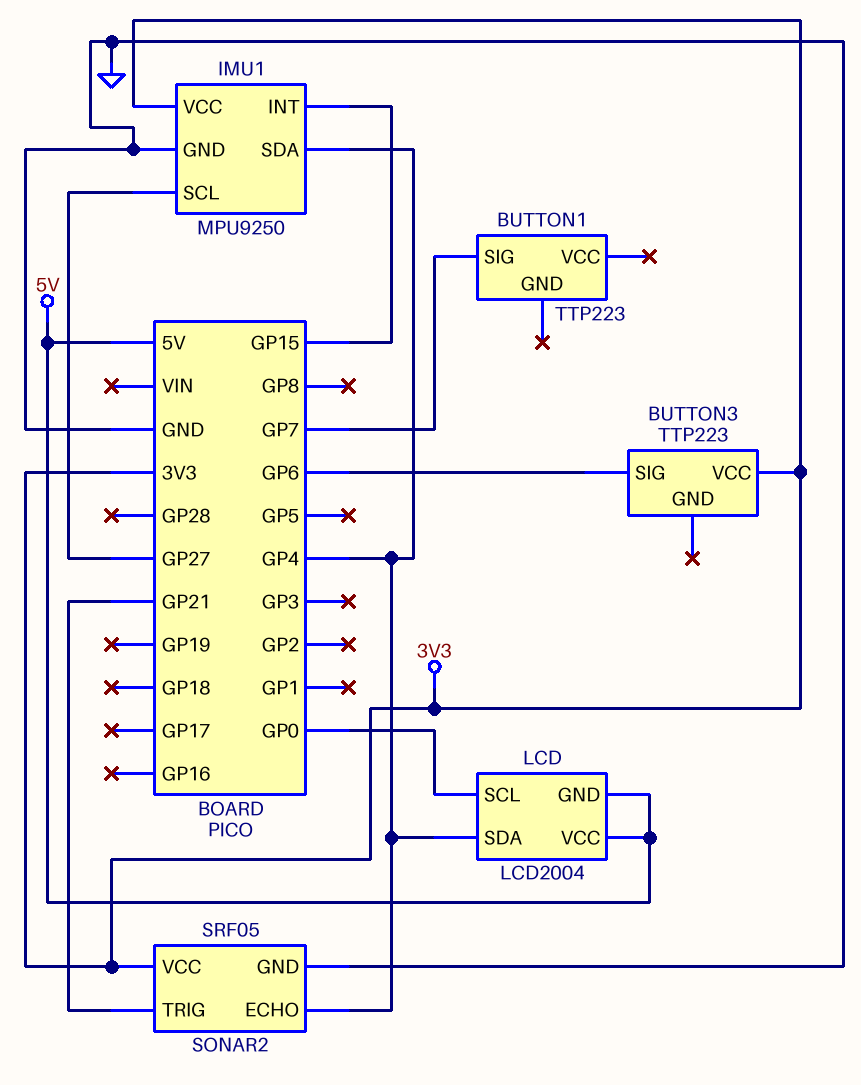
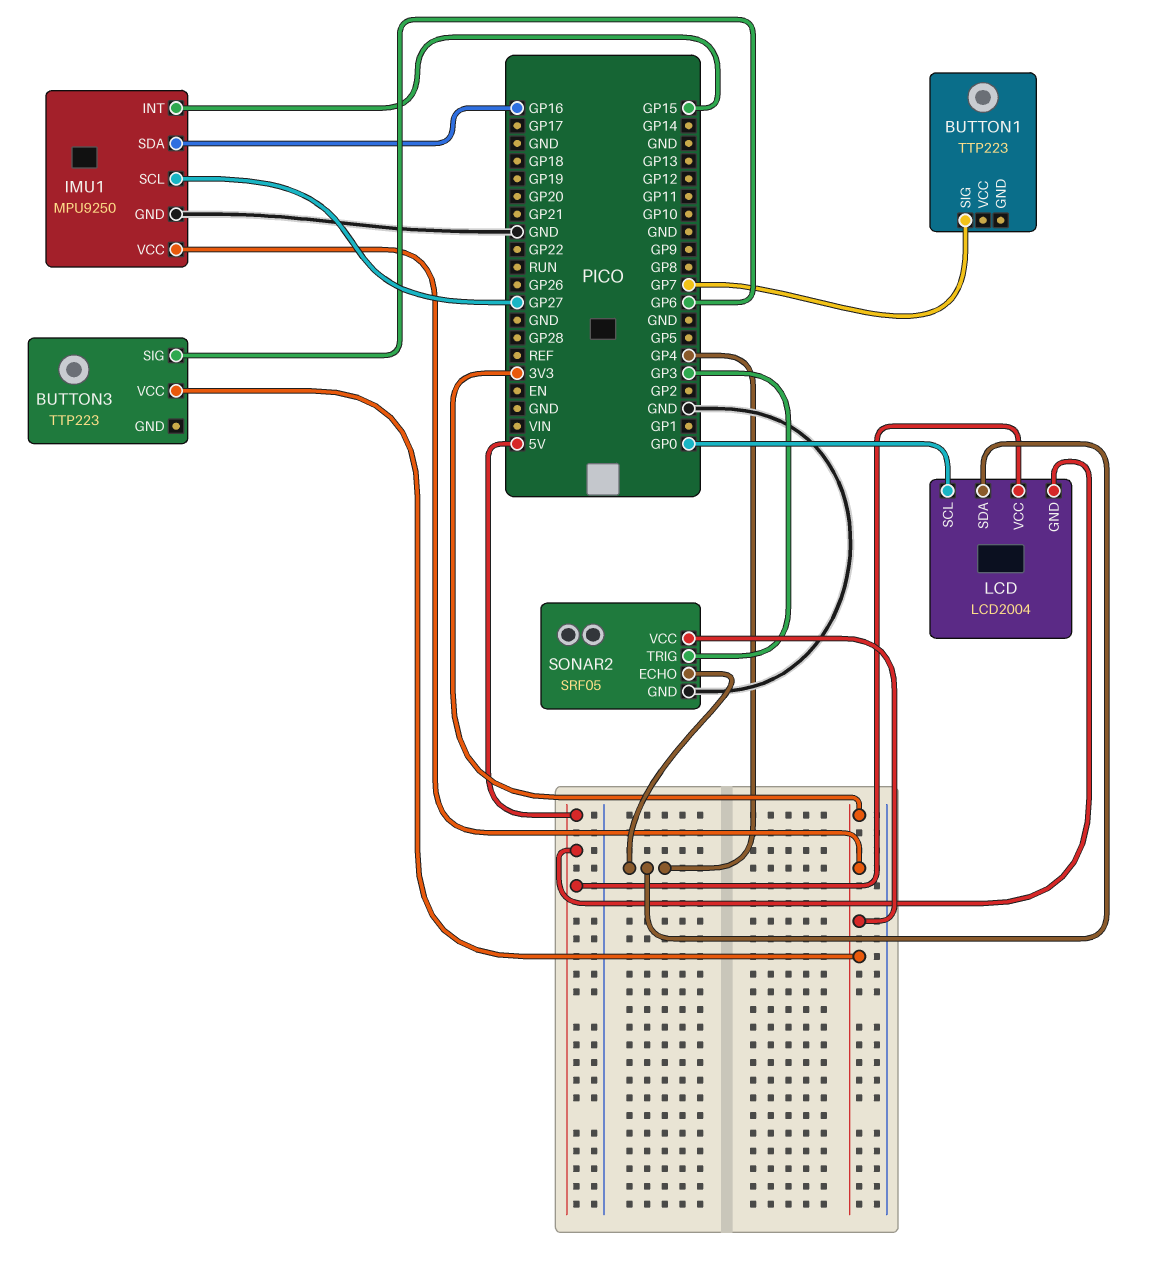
IMU1 pin SDA: GP4 -> GP16
SONAR2 pin TRIG: GP21 -> GP3

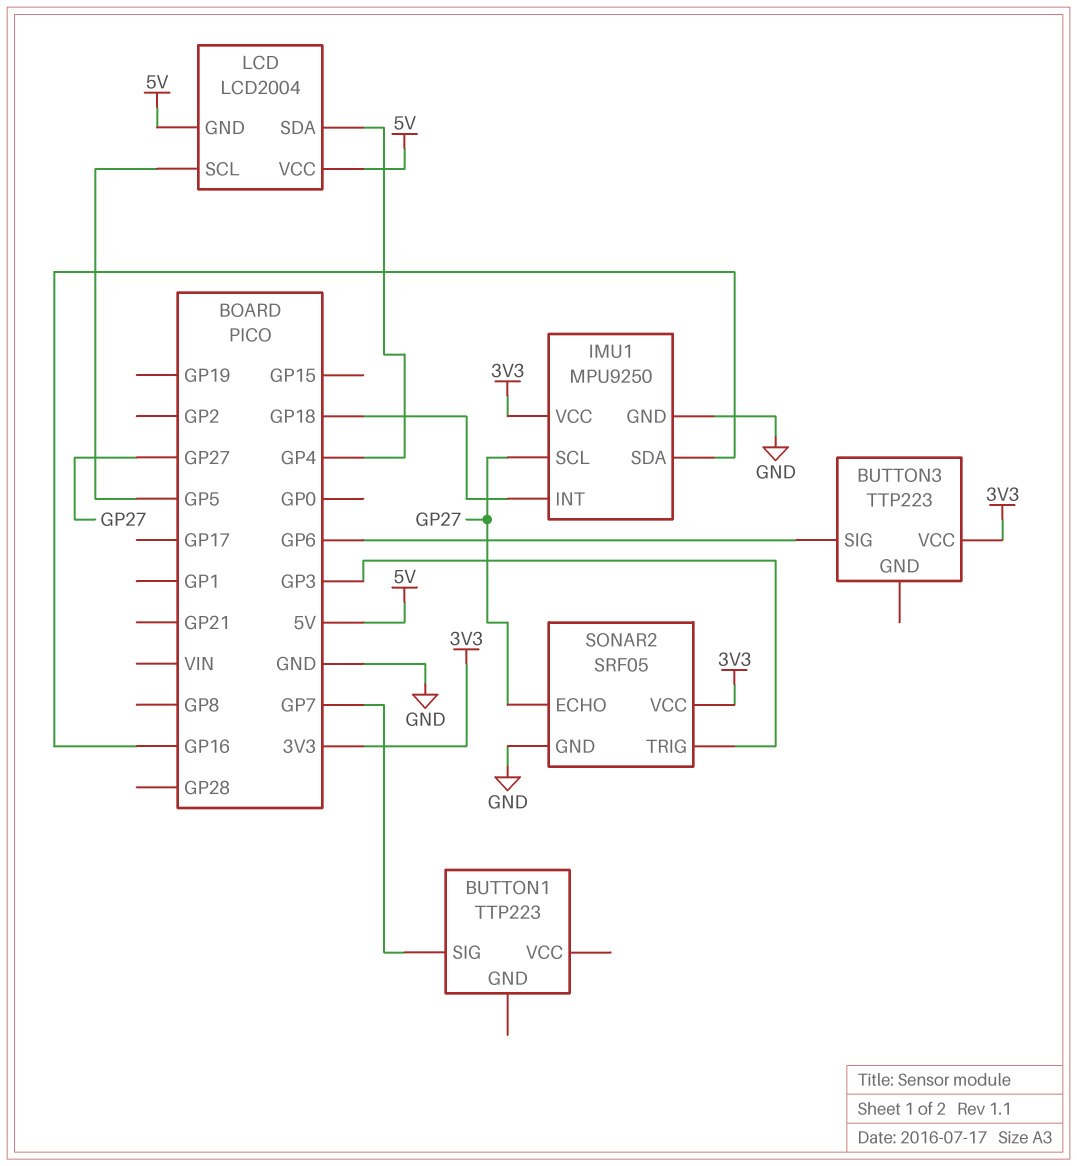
IMU1 pin INT: GP15 -> GP18
LCD pin SCL: GP0 -> GP5
SONAR2 pin ECHO: GP4 -> GP27

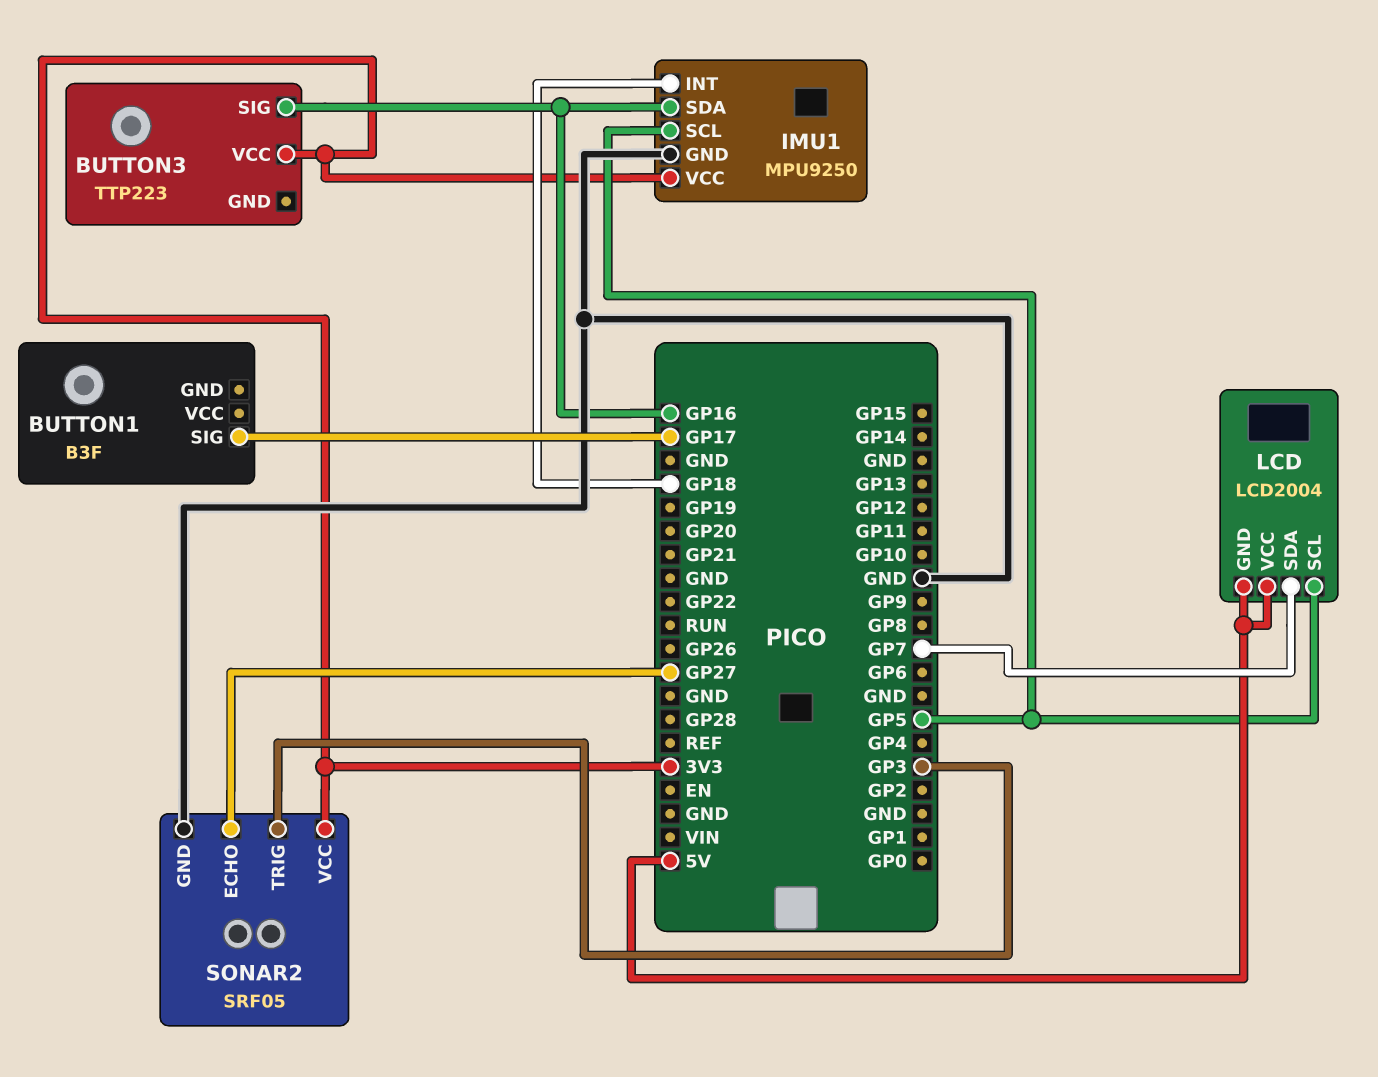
BUTTON1: TTP223 -> B3F
BUTTON1 pin SIG: GP7 -> GP17
BUTTON3 pin SIG: GP6 -> GP16
IMU1 pin SCL: GP27 -> GP5
LCD pin SDA: GP4 -> GP7

